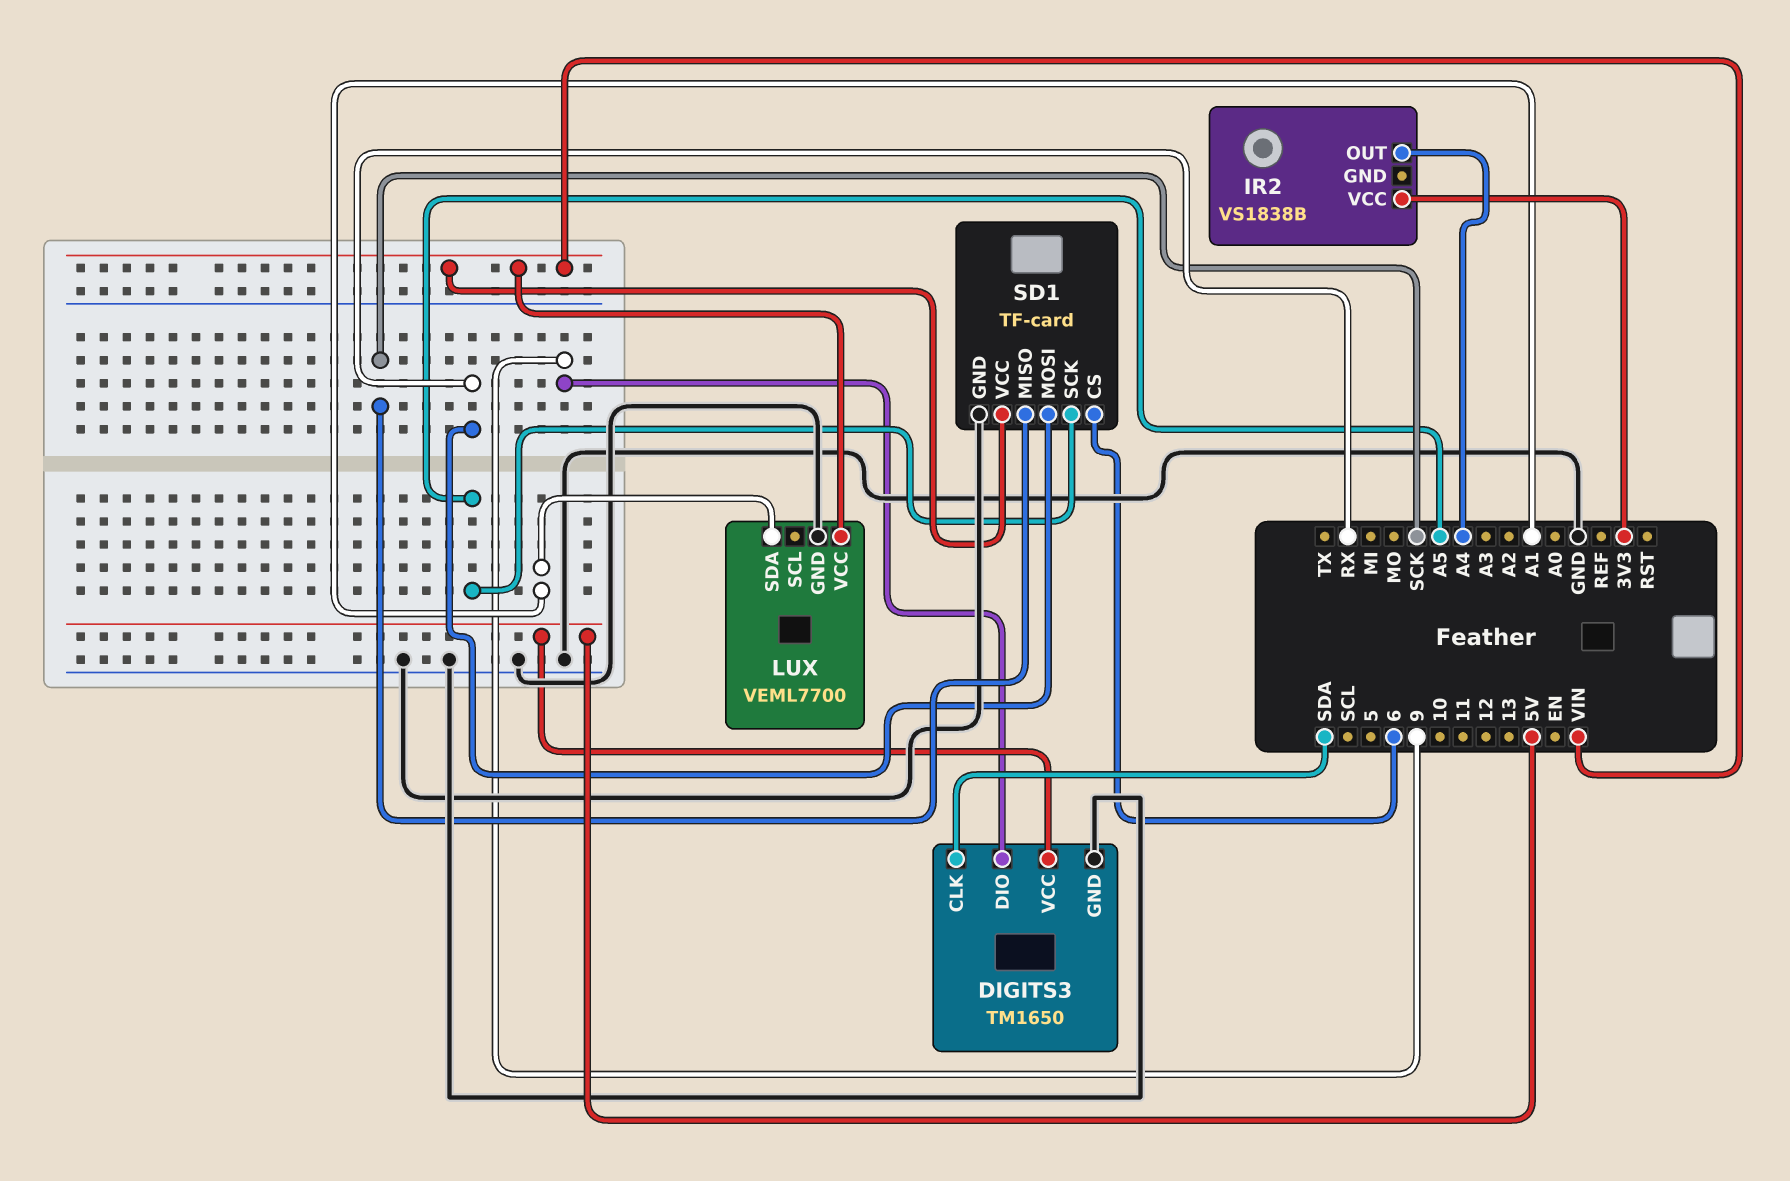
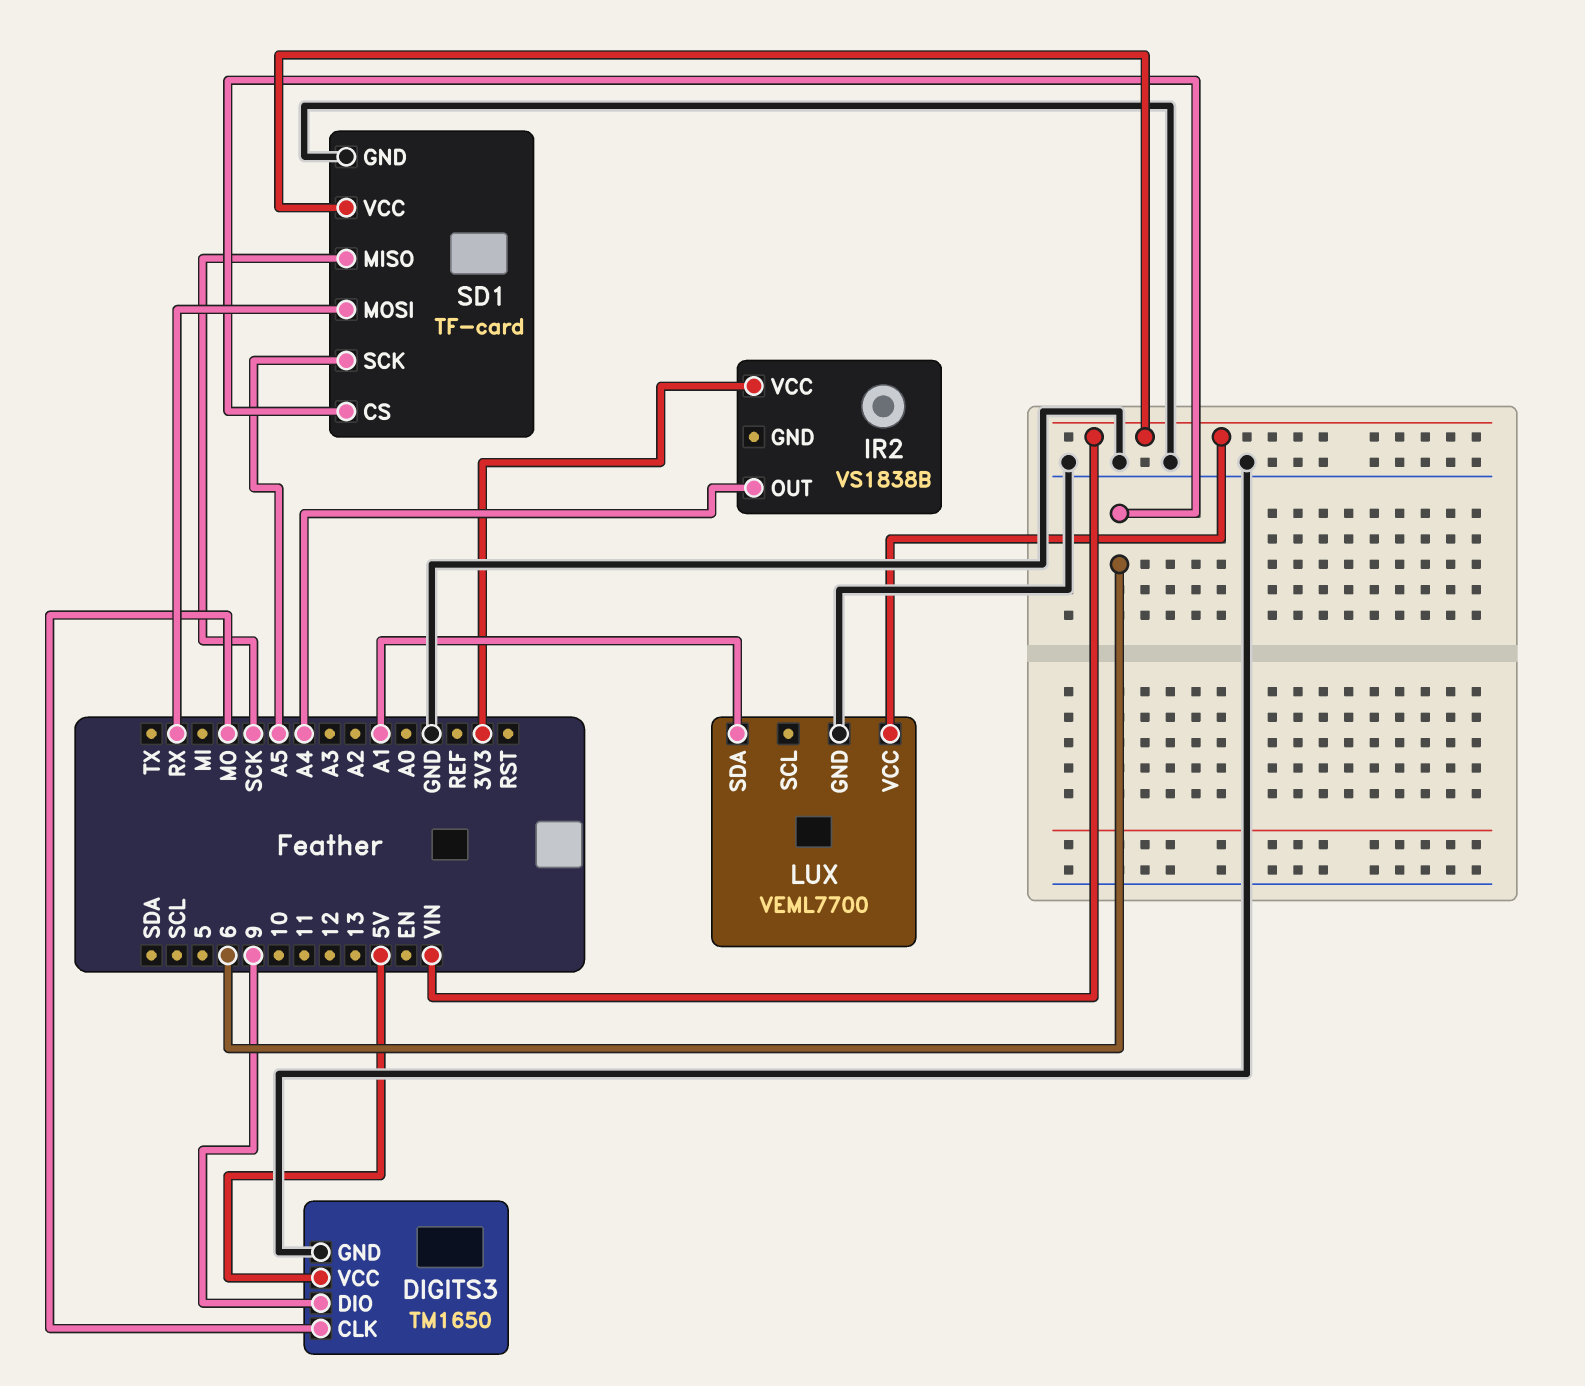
DIGITS3 pin CLK: SDA -> MO

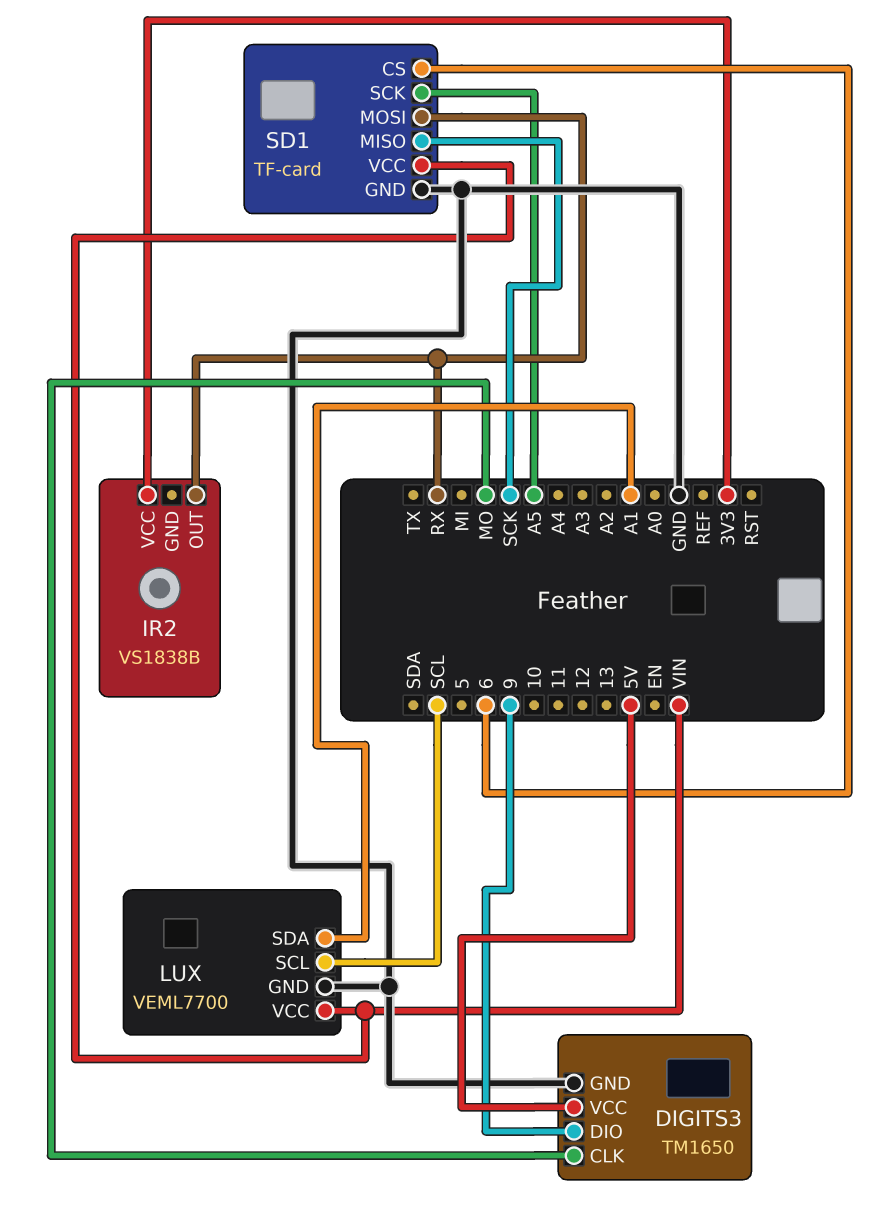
IR2 pin OUT: A4 -> RX
LUX pin SCL: none -> SCL

